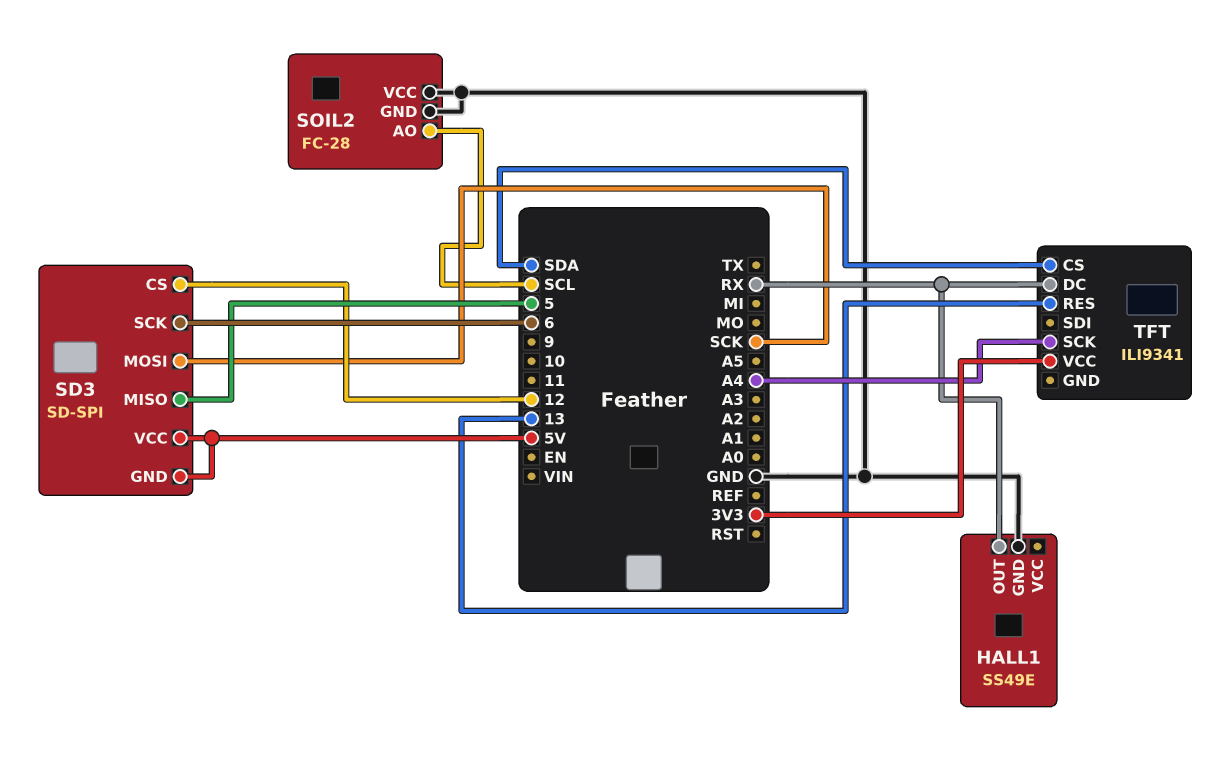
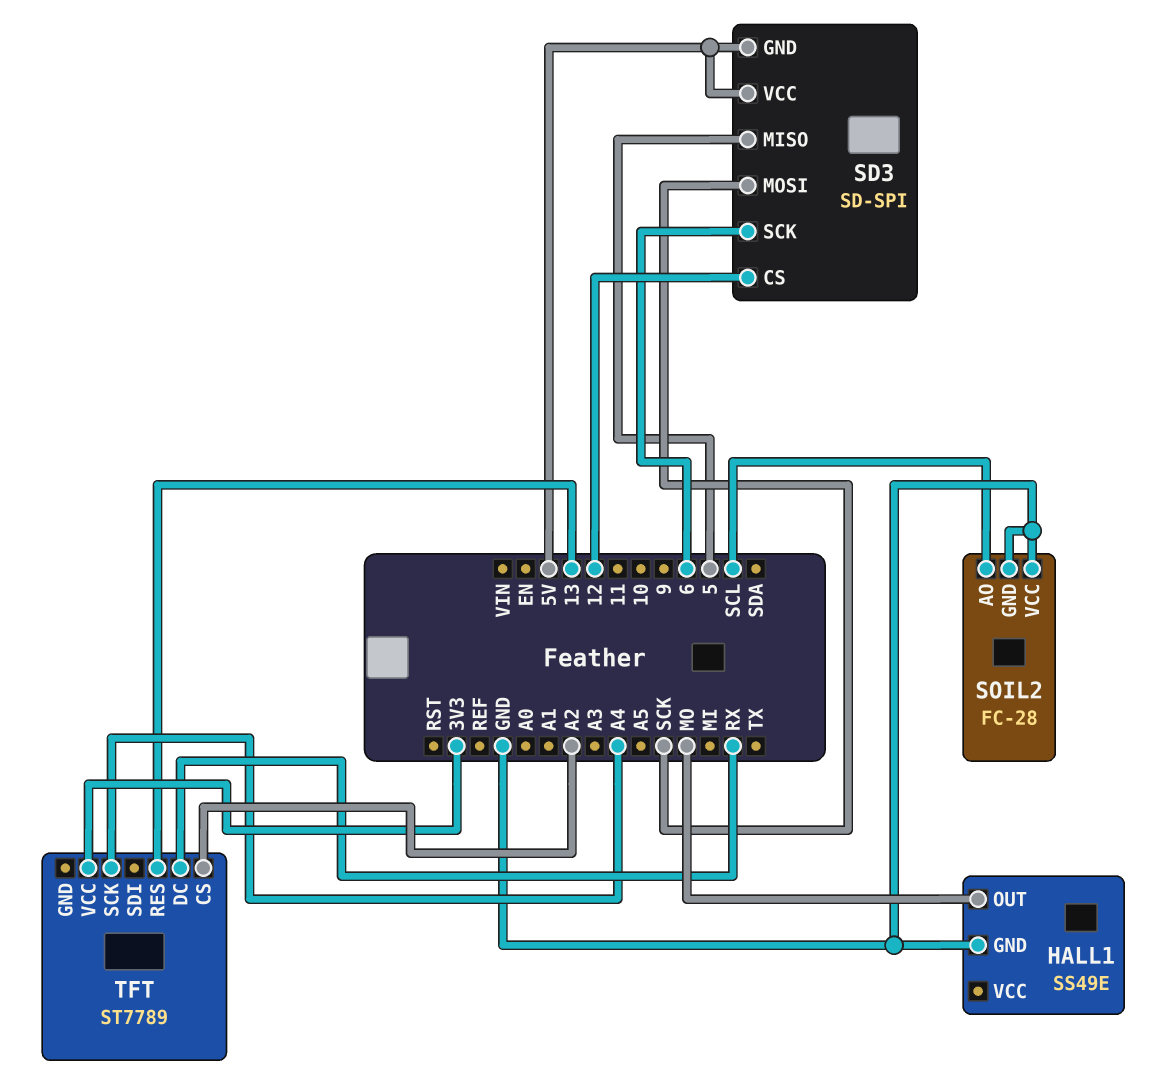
HALL1 pin OUT: RX -> MO
TFT: ILI9341 -> ST7789
TFT pin CS: SDA -> A2

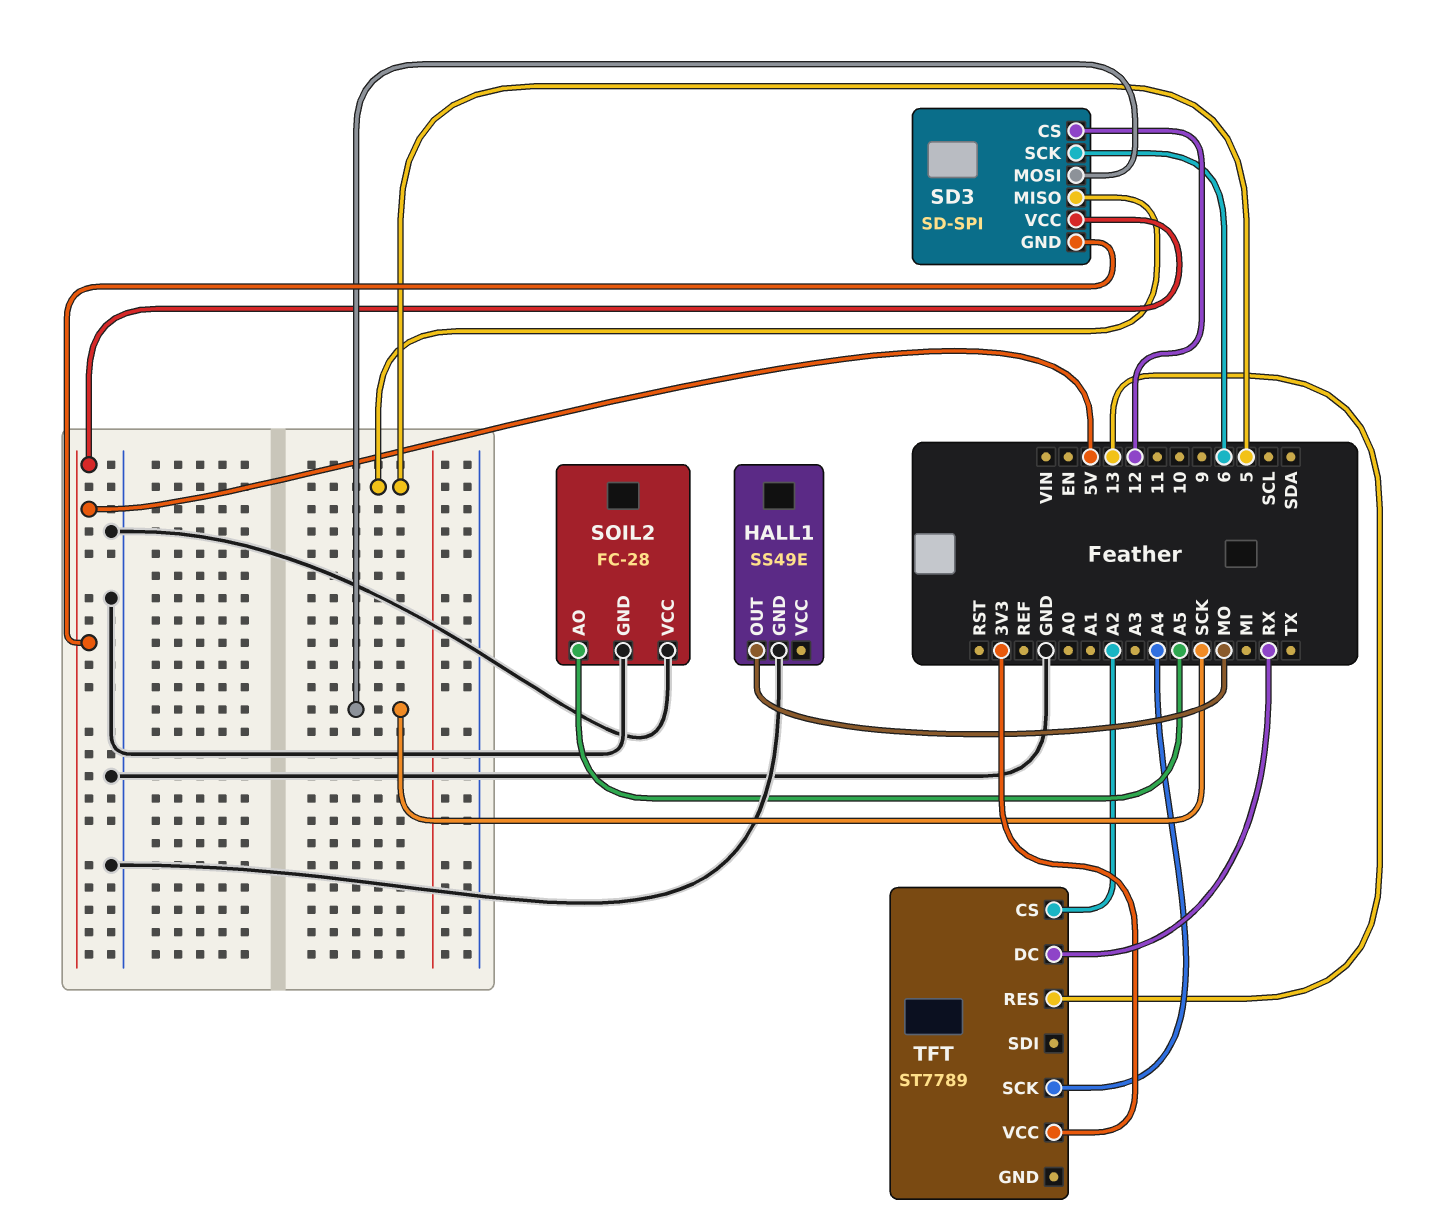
SOIL2 pin AO: SCL -> A5

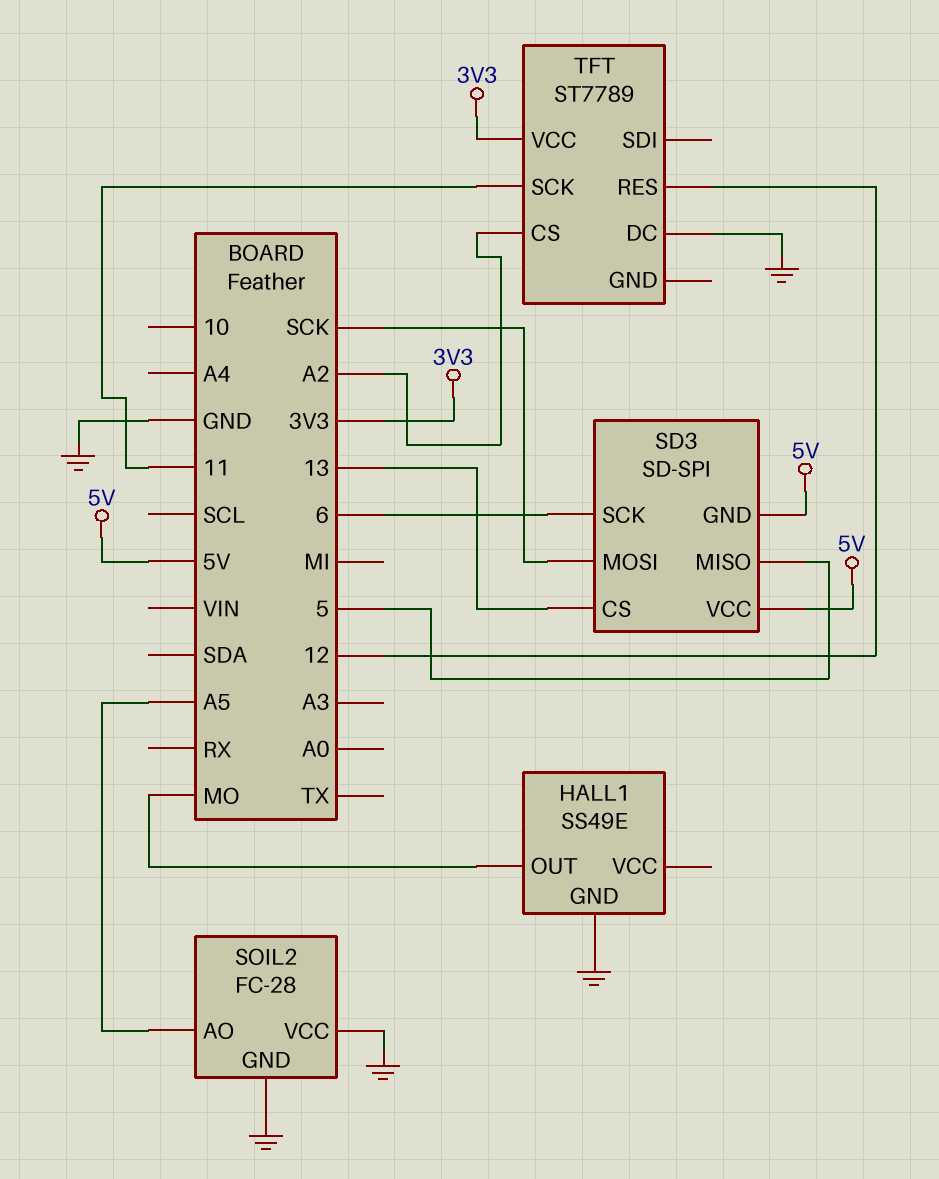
SD3 pin CS: 12 -> 13
TFT pin DC: RX -> GND
TFT pin RES: 13 -> 12
TFT pin SCK: A4 -> 11

